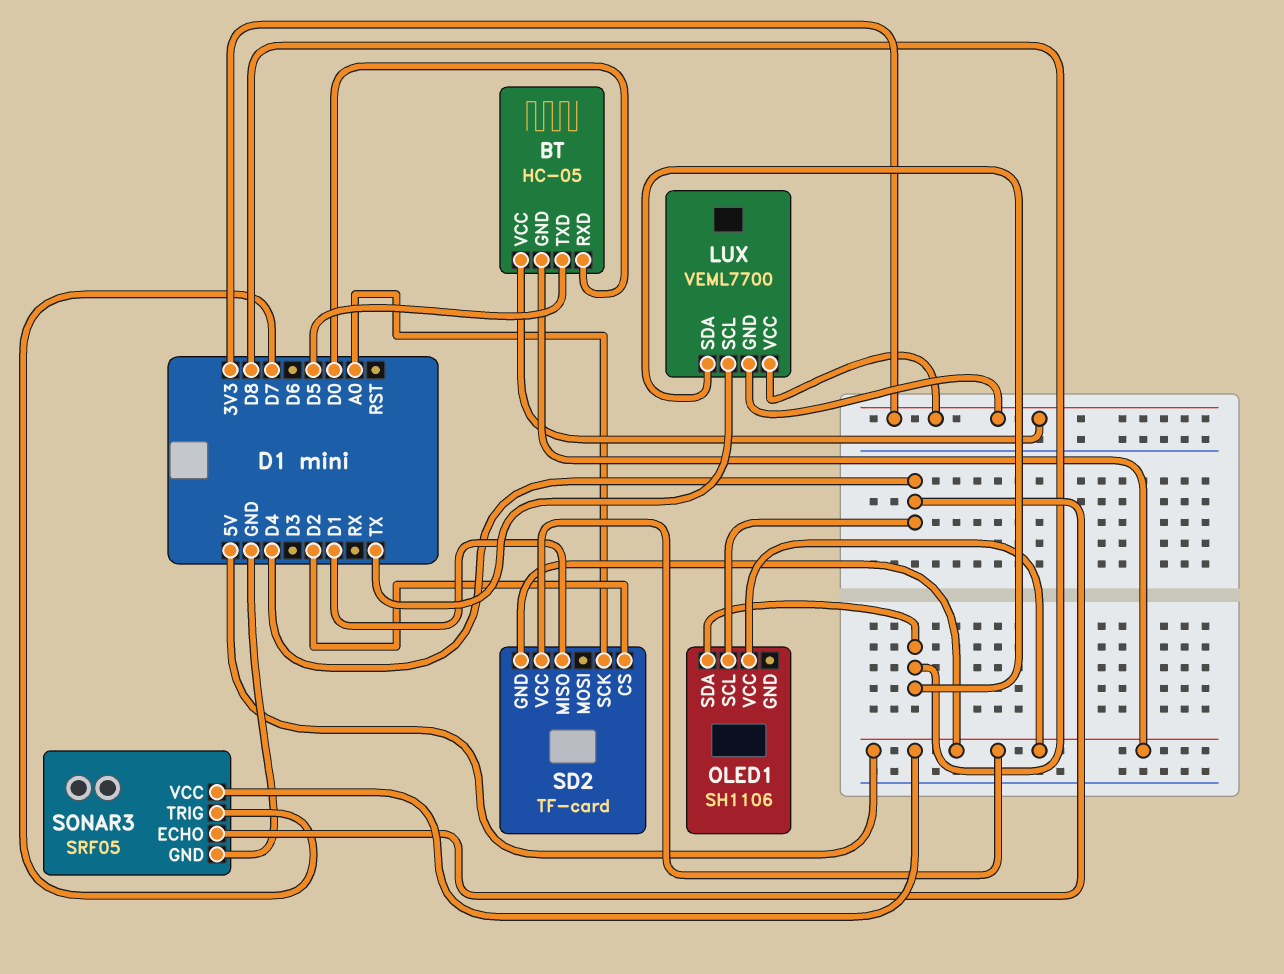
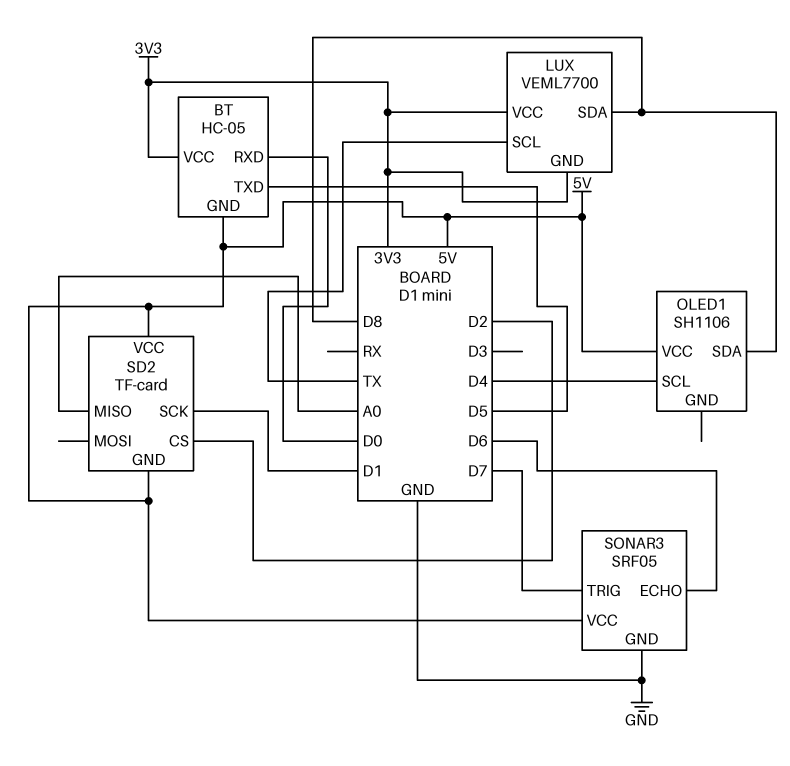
SD2 pin MISO: D1 -> A0
SD2 pin SCK: A0 -> D1
SONAR3 pin ECHO: D4 -> D6

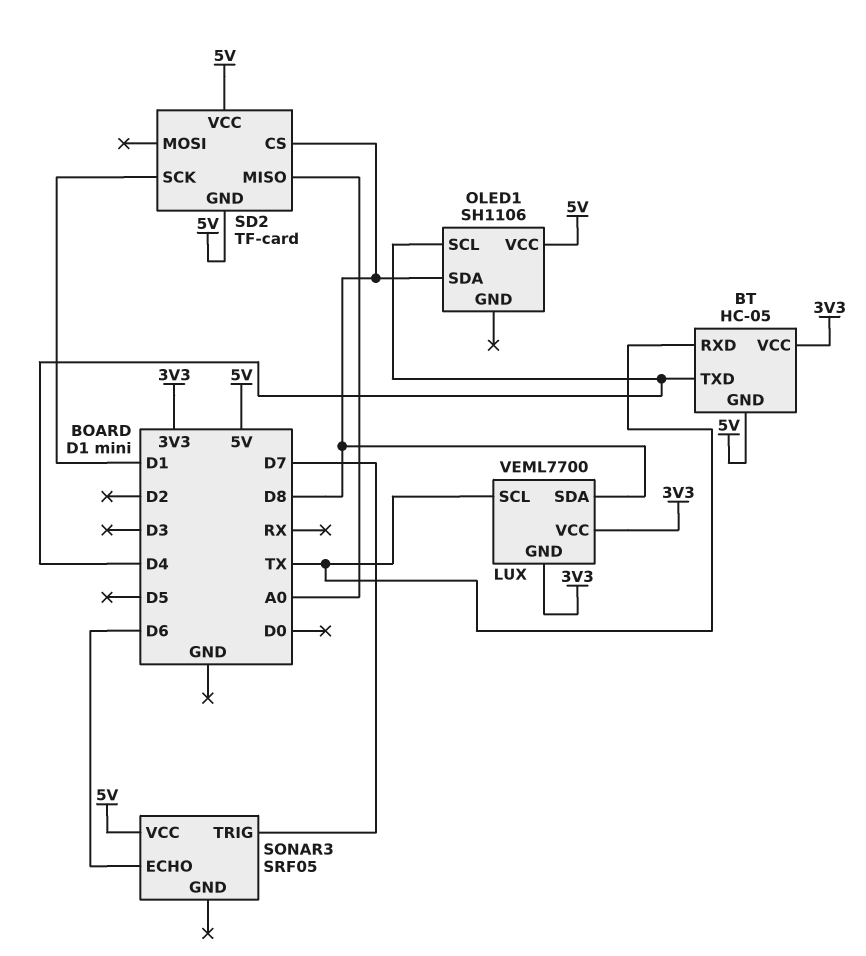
BT pin RXD: D0 -> TX
BT pin TXD: D5 -> D4
SD2 pin CS: D2 -> D8
SONAR3 pin GND: GND -> none

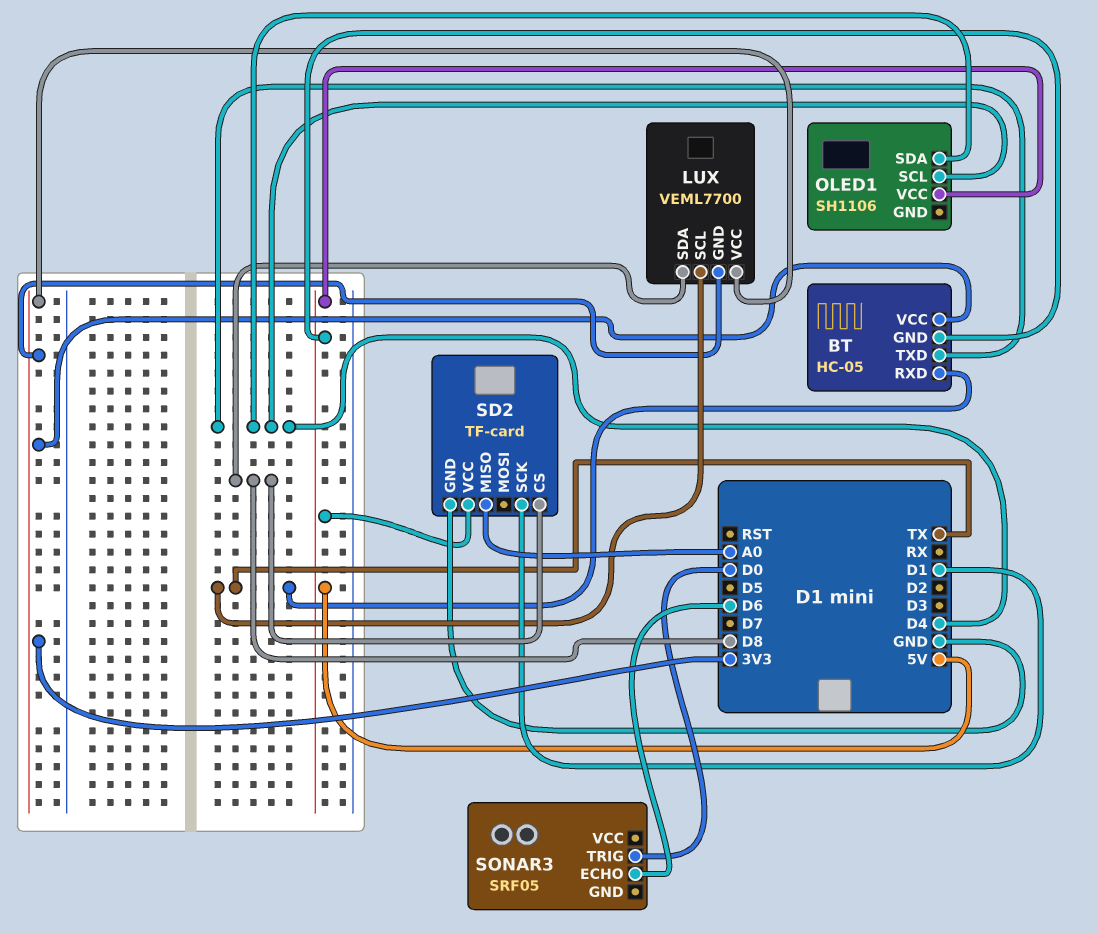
OLED1 pin SDA: D8 -> D4
SD2 pin GND: 5V -> GND
SONAR3 pin TRIG: D7 -> D0
SONAR3 pin VCC: 5V -> none

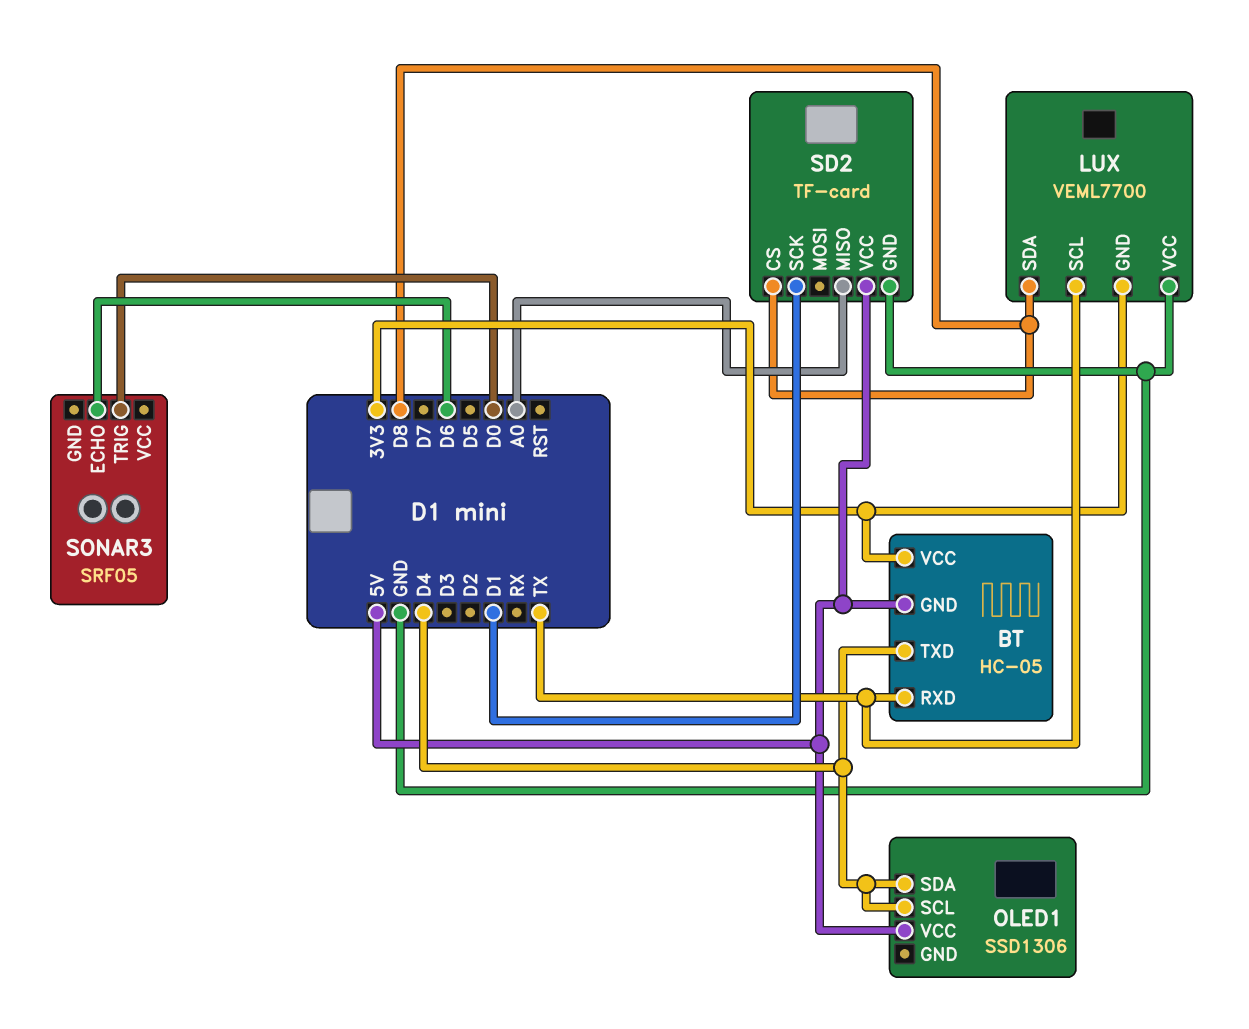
LUX pin VCC: 3V3 -> GND
OLED1: SH1106 -> SSD1306

